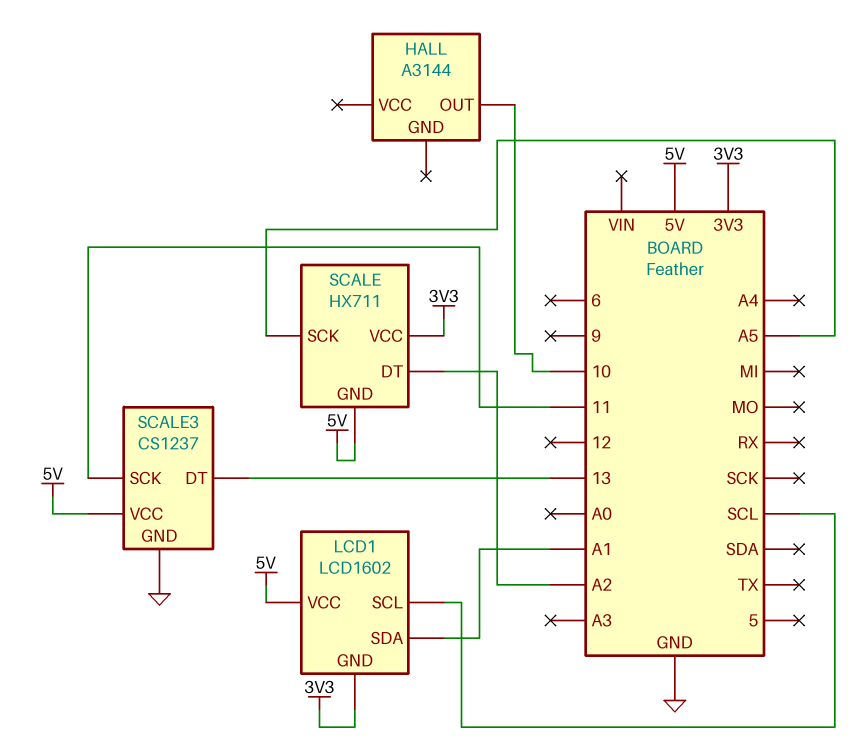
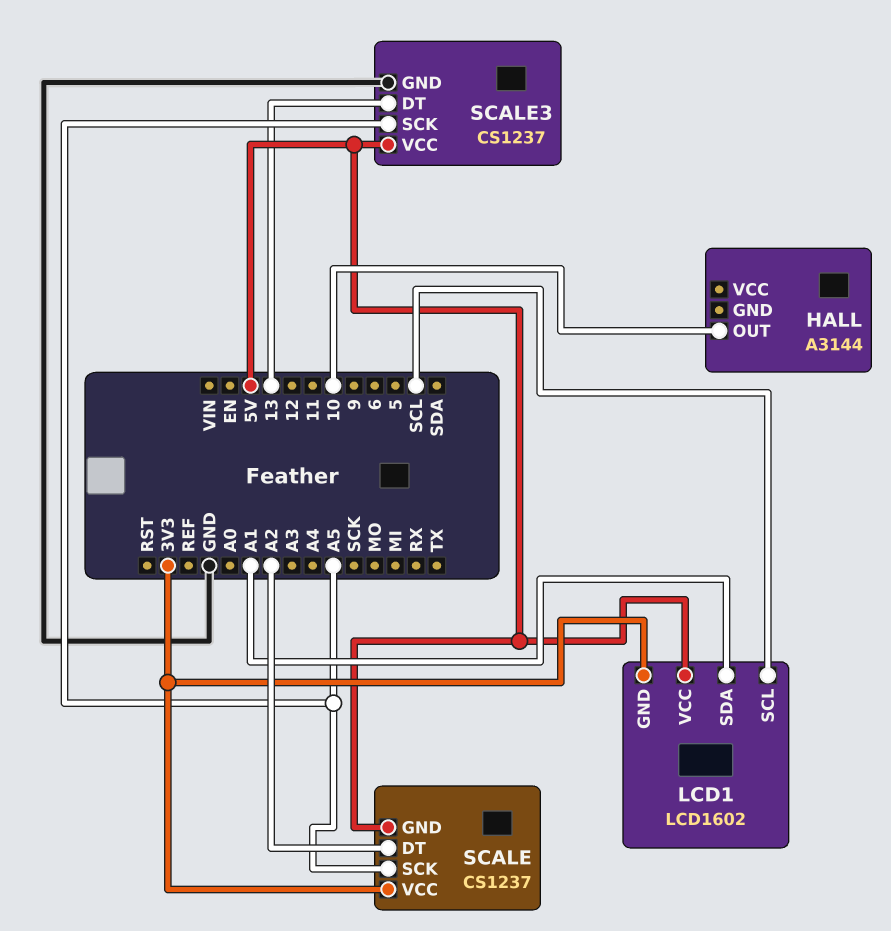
SCALE: HX711 -> CS1237
SCALE3 pin SCK: 11 -> A5

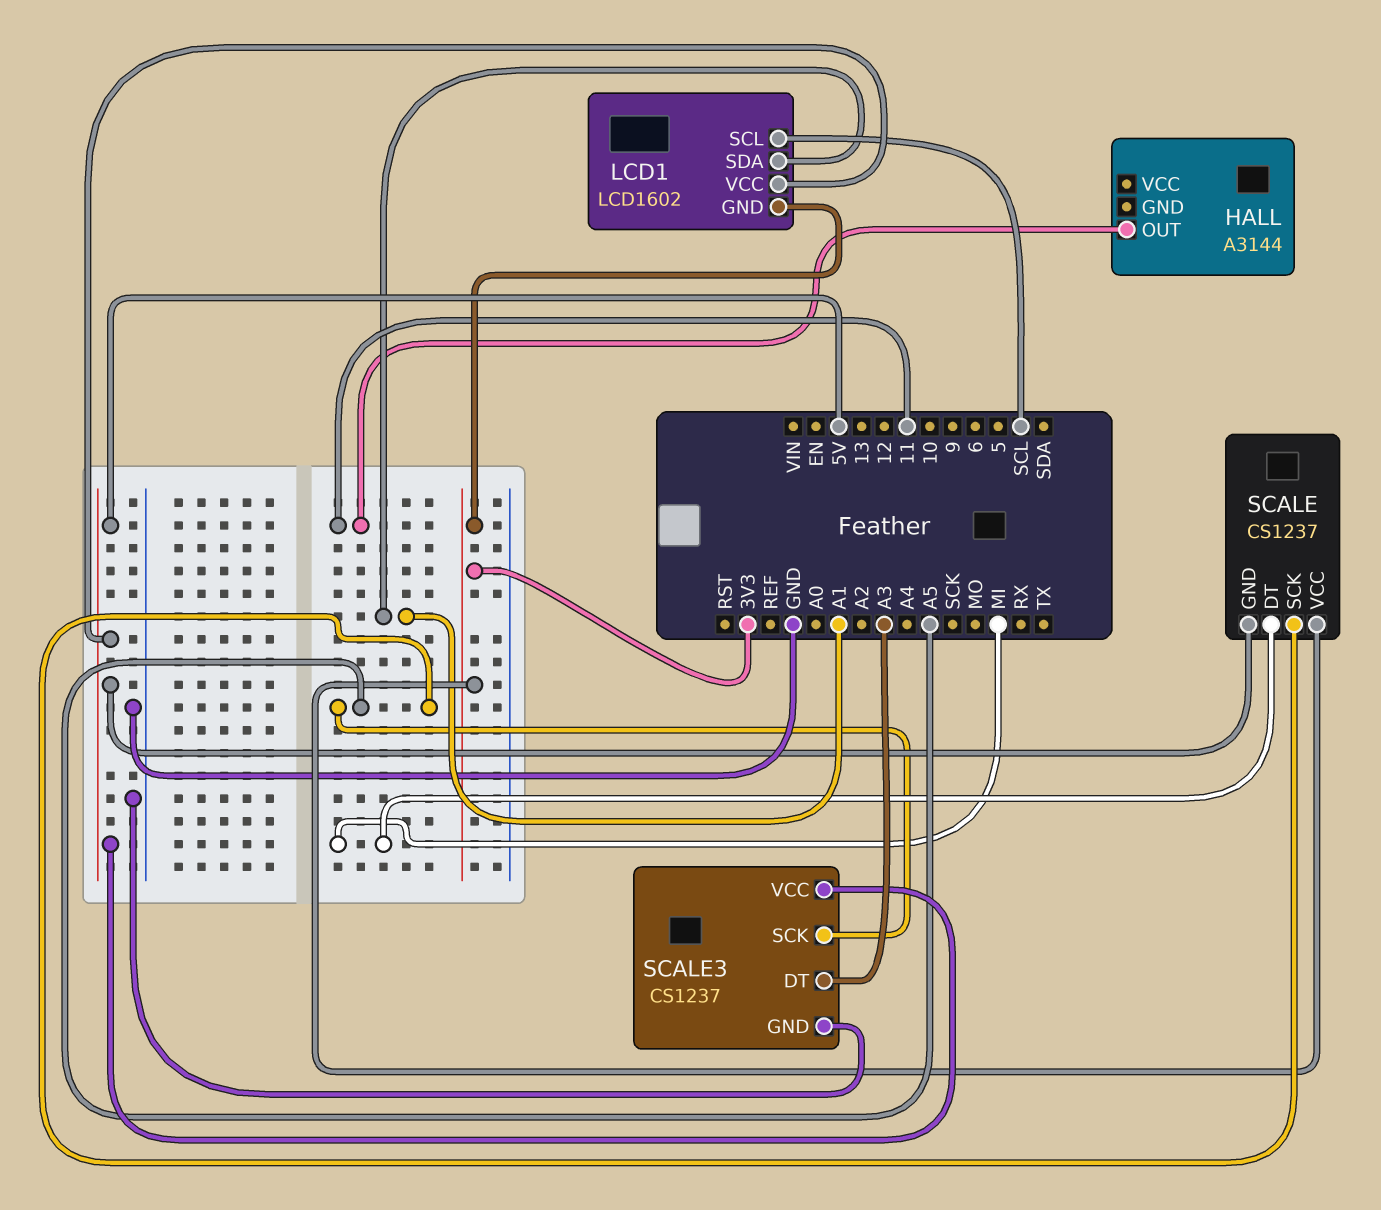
HALL pin OUT: 10 -> 11
SCALE pin DT: A2 -> MI
SCALE3 pin DT: 13 -> A3

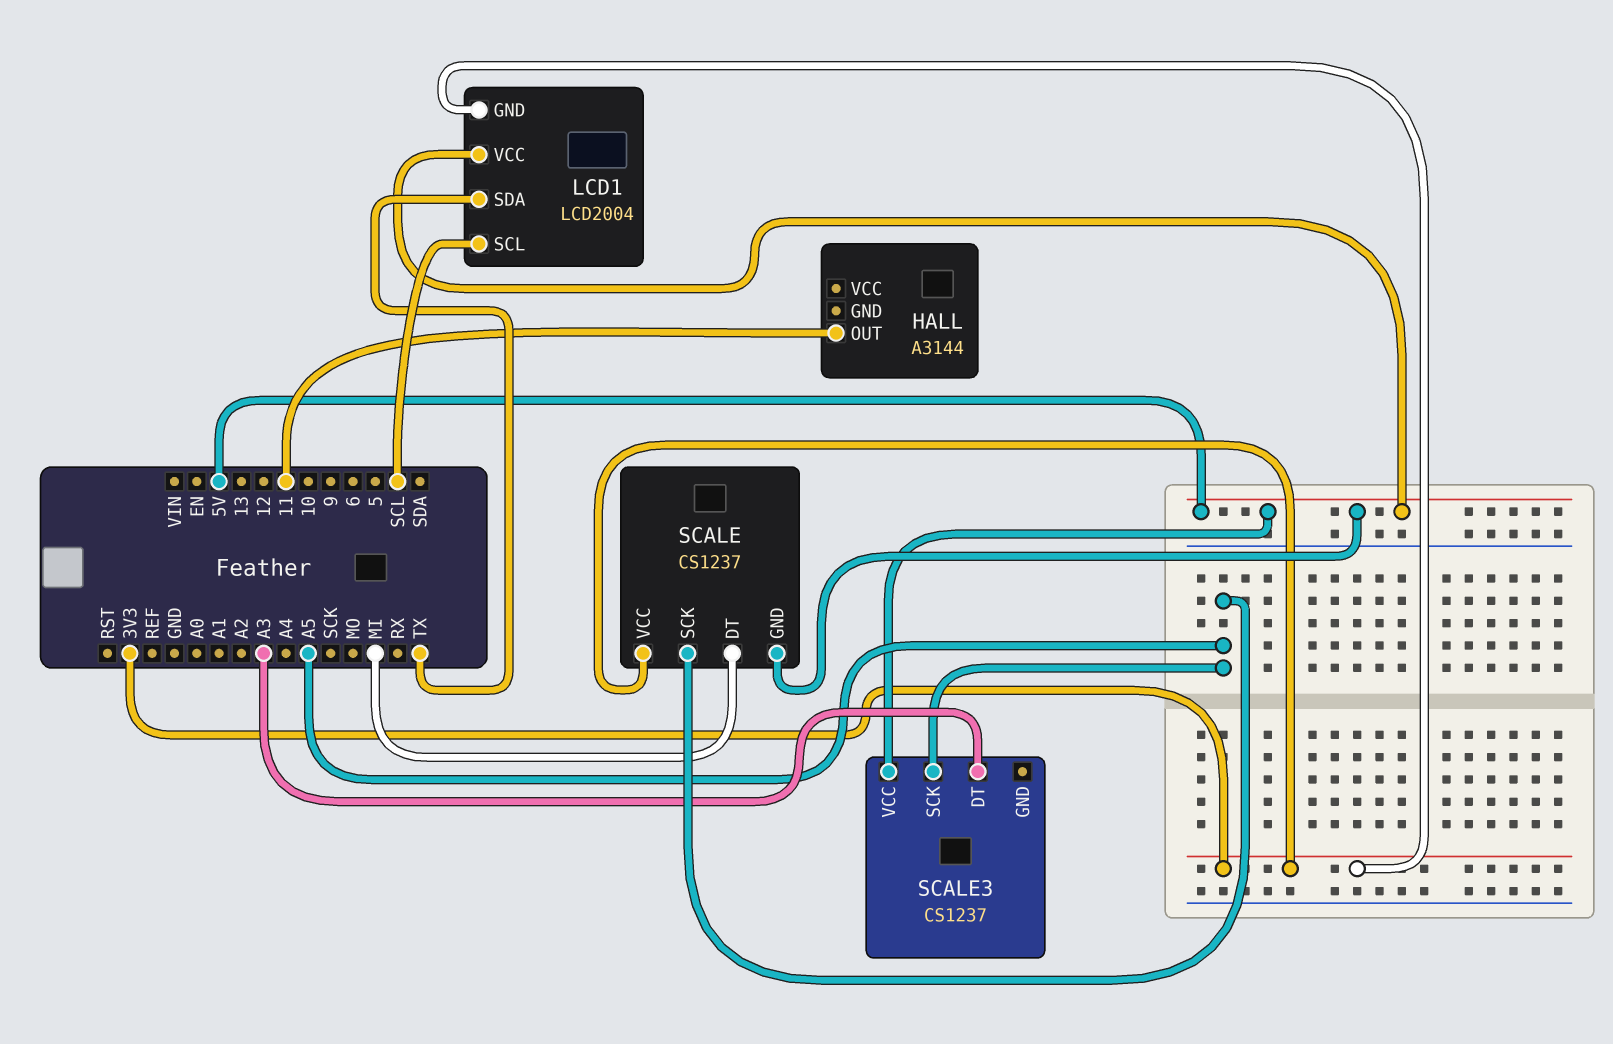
LCD1: LCD1602 -> LCD2004
LCD1 pin SDA: A1 -> TX
SCALE3 pin GND: GND -> none

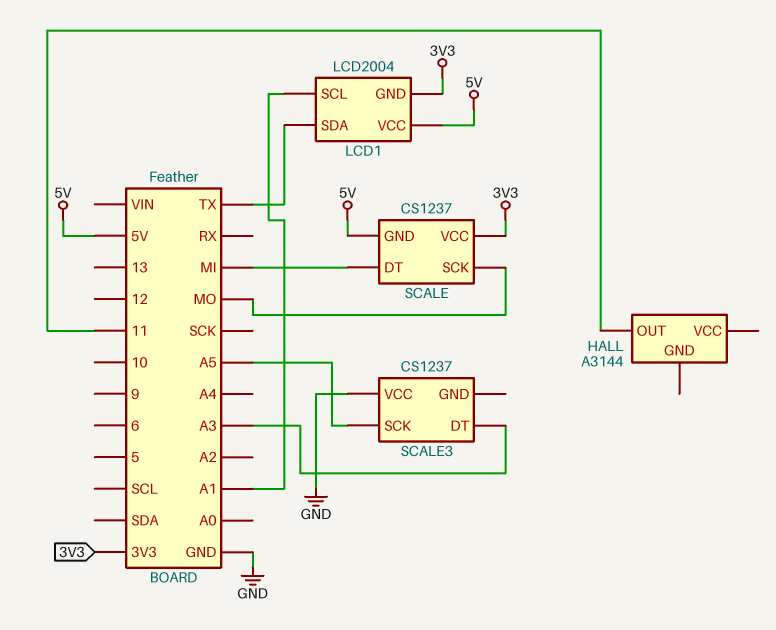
LCD1 pin SCL: SCL -> A1
SCALE pin SCK: A5 -> MO
SCALE3 pin VCC: 5V -> GND

